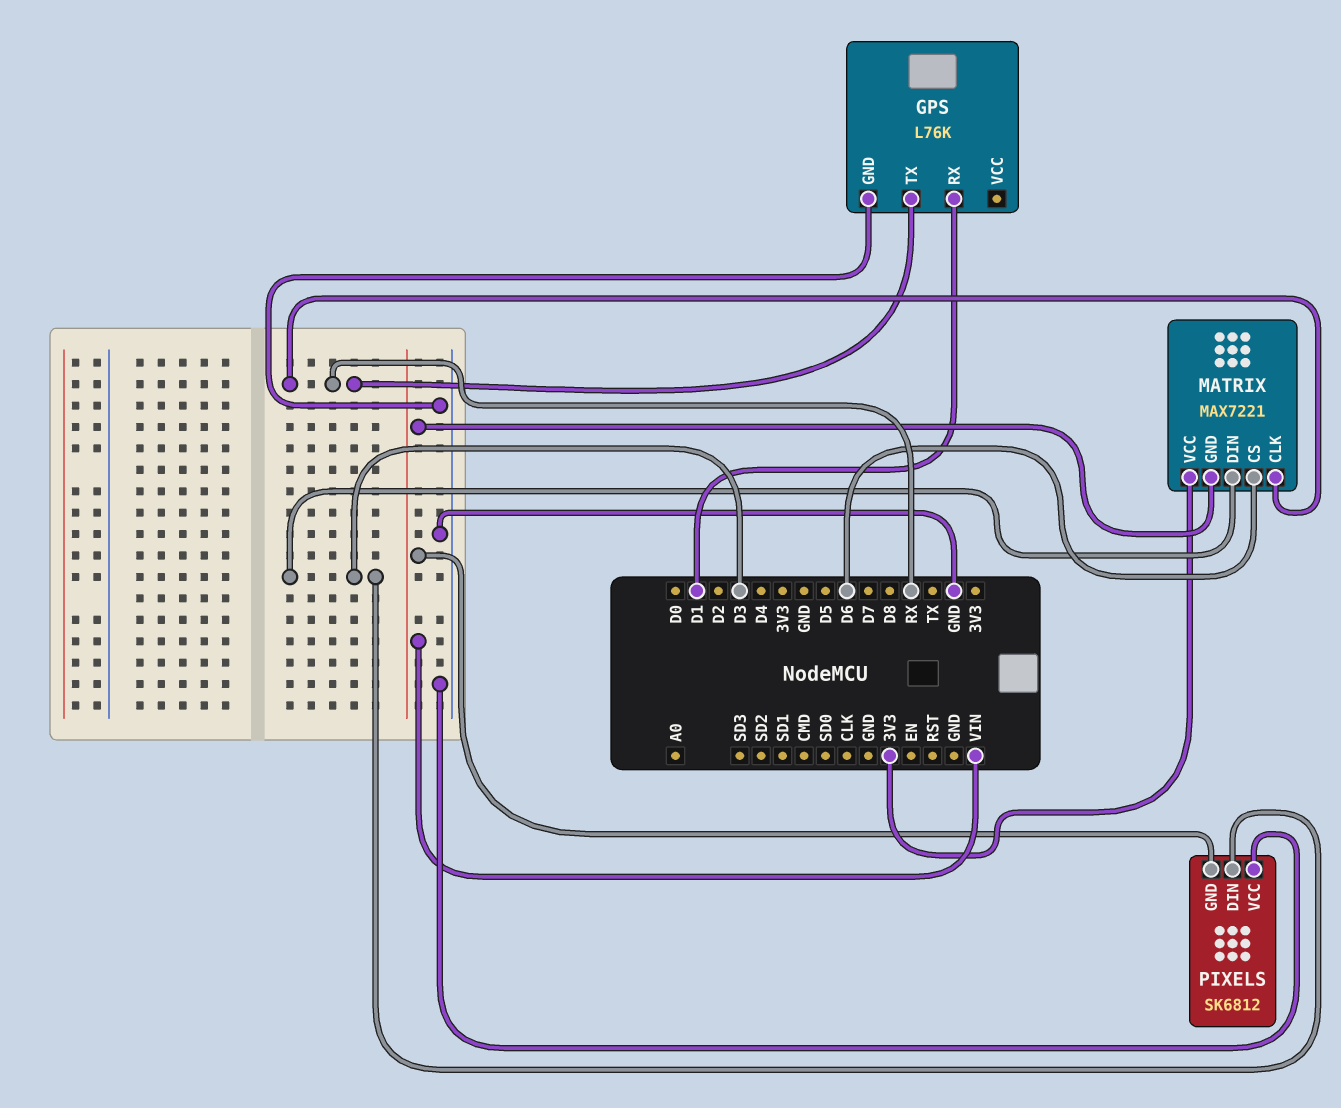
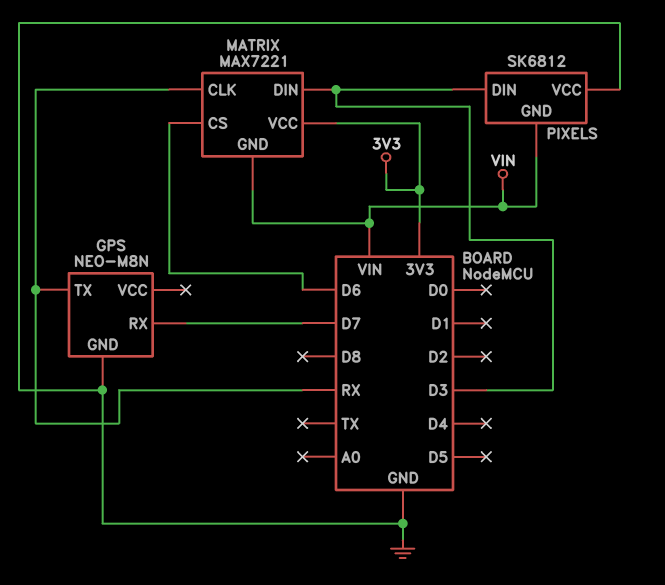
GPS: L76K -> NEO-M8N
GPS pin RX: D1 -> D7

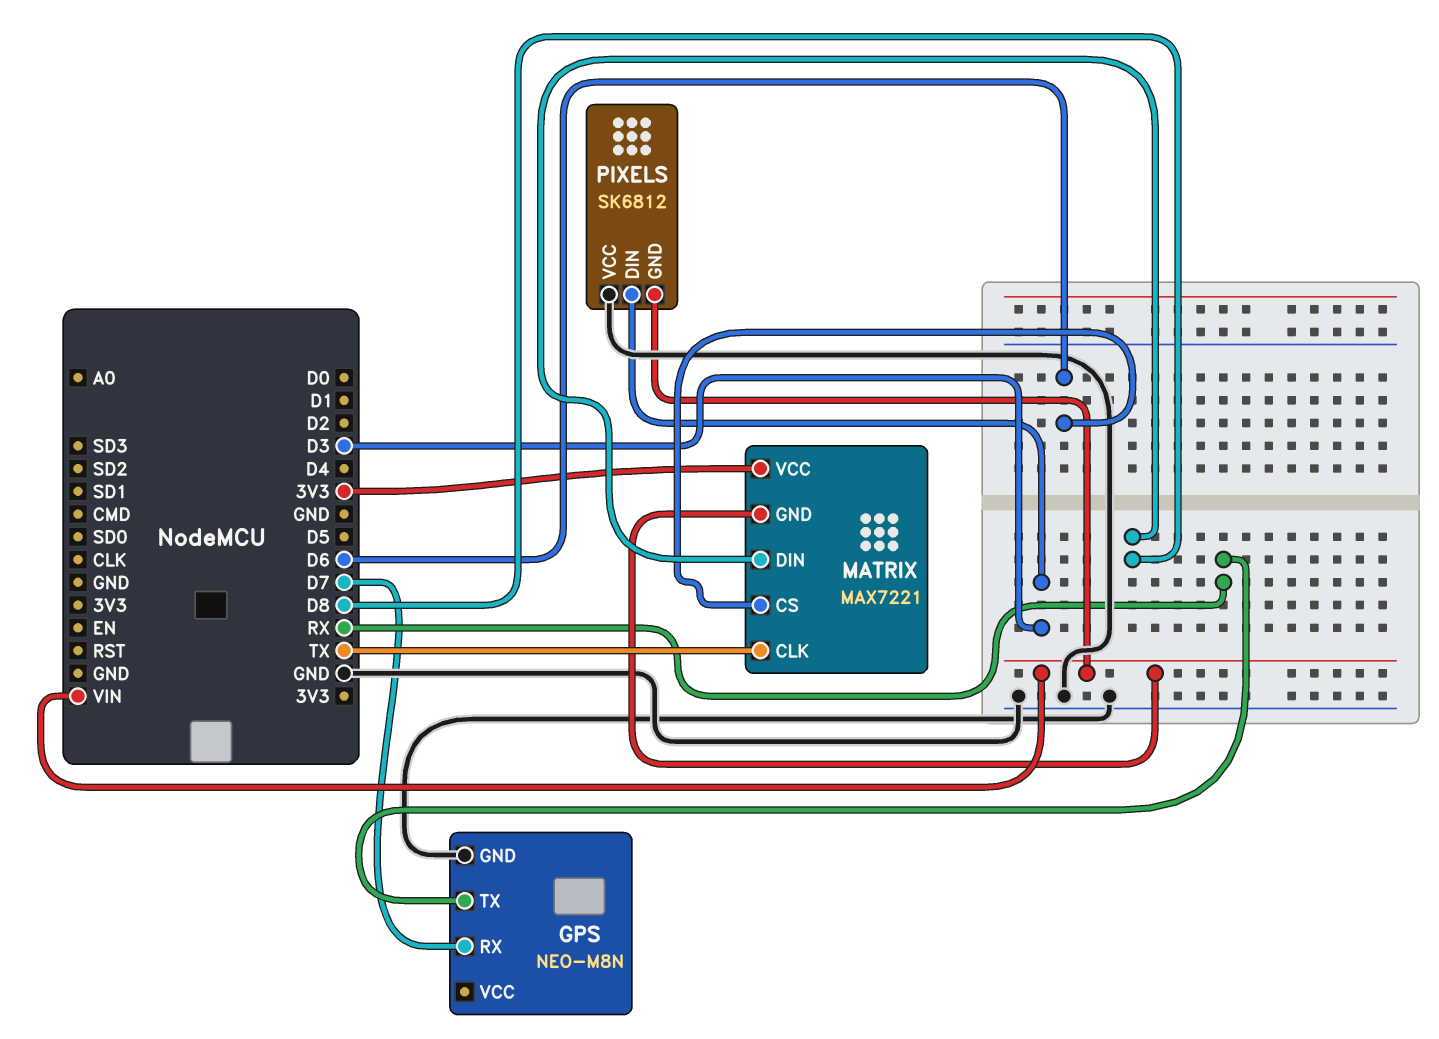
MATRIX pin CLK: RX -> TX
MATRIX pin DIN: D3 -> D8

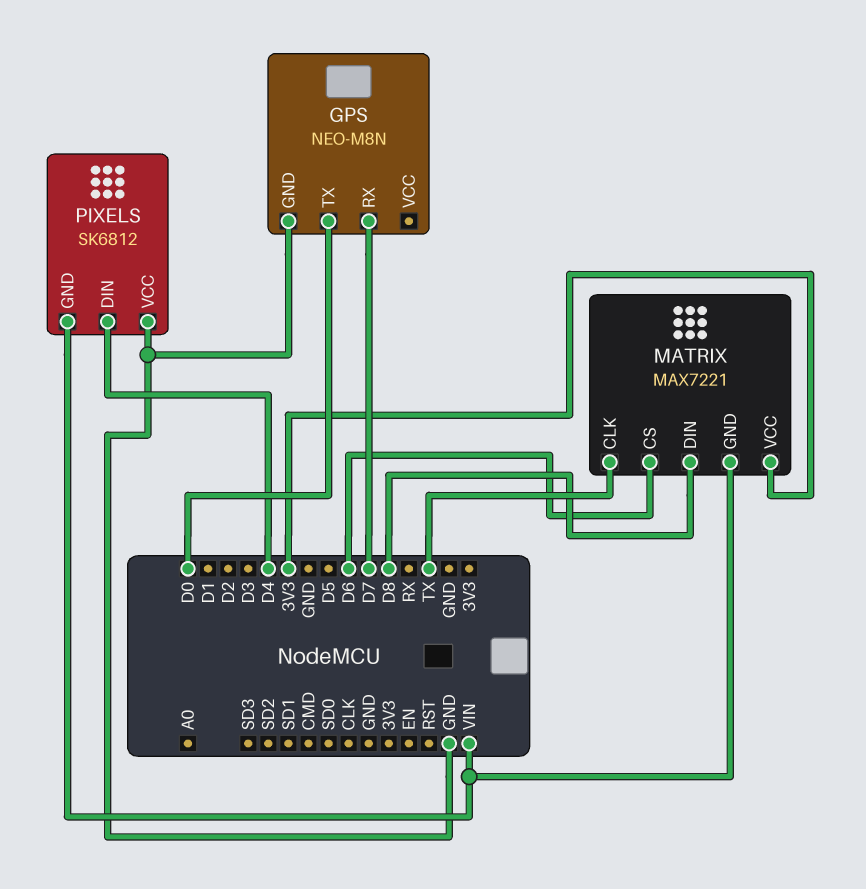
GPS pin TX: RX -> D0
PIXELS pin DIN: D3 -> D4

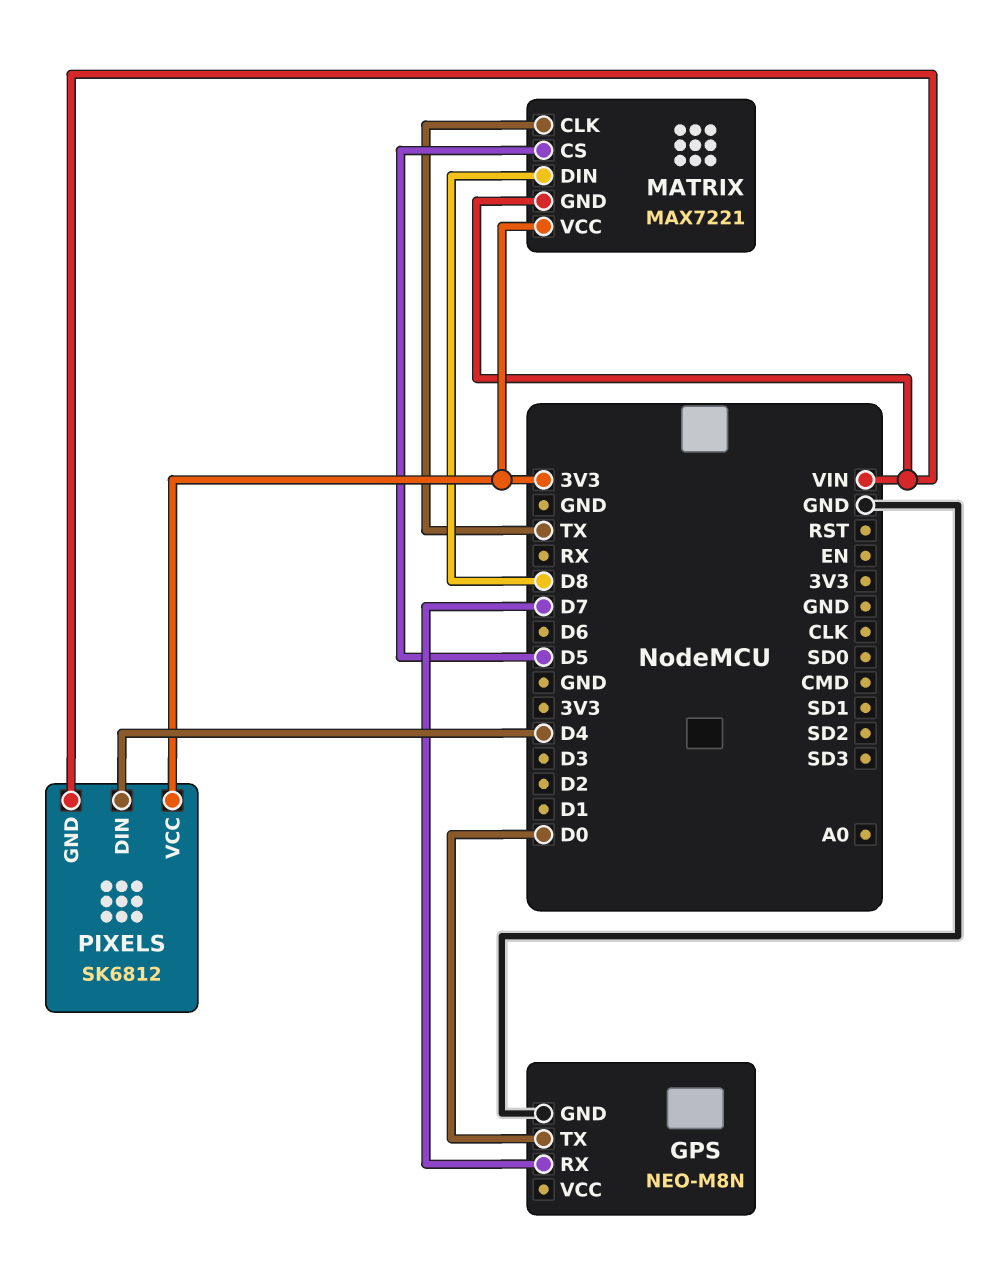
MATRIX pin CS: D6 -> D5
PIXELS pin VCC: GND -> 3V3

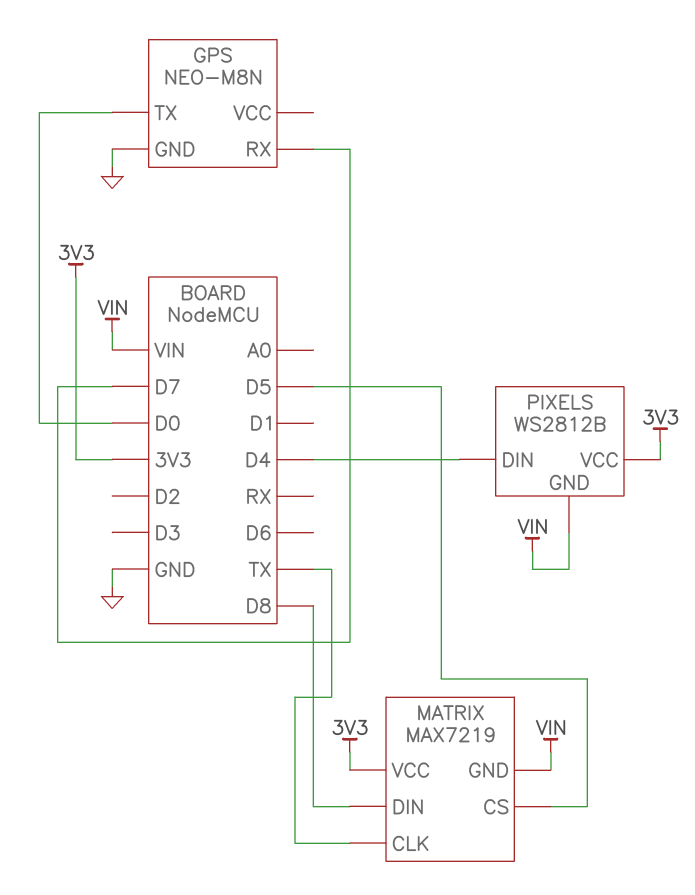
MATRIX: MAX7221 -> MAX7219
PIXELS: SK6812 -> WS2812B

